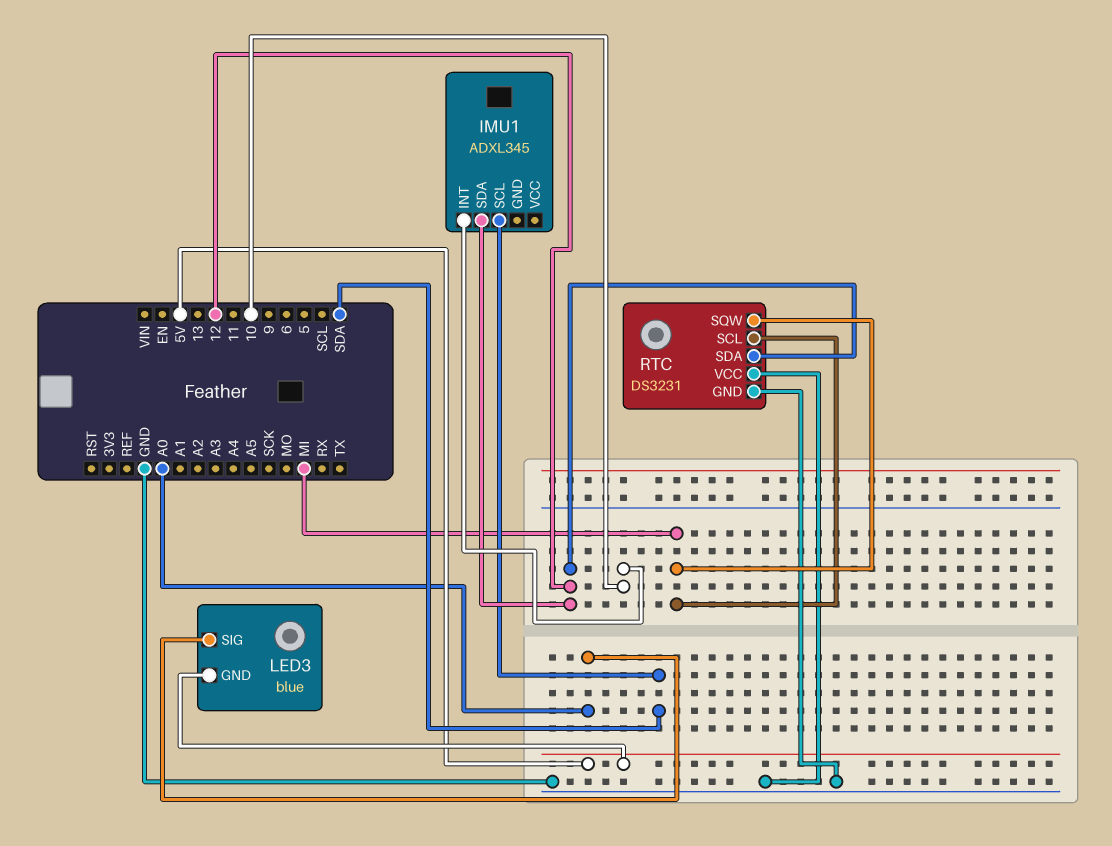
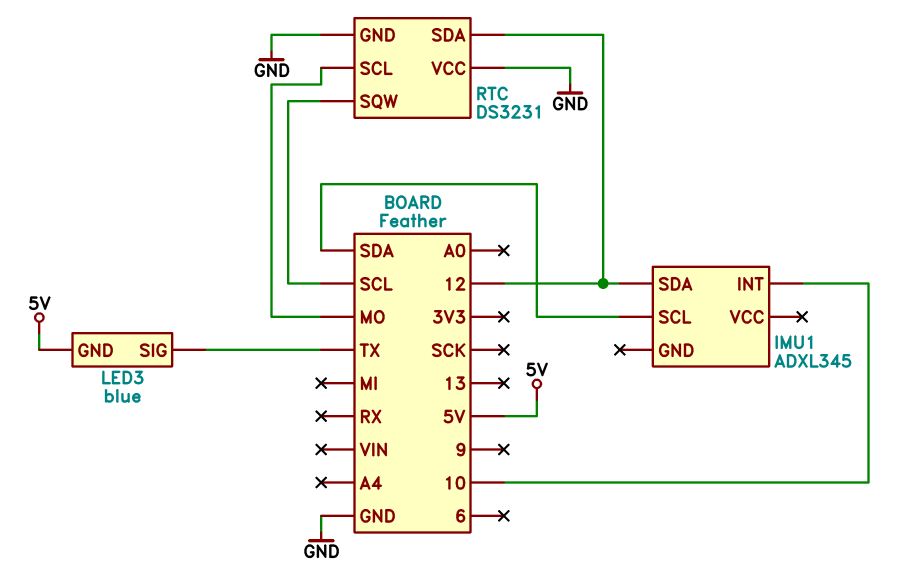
LED3 pin SIG: A0 -> TX
RTC pin SCL: MI -> MO
RTC pin SQW: MI -> SCL

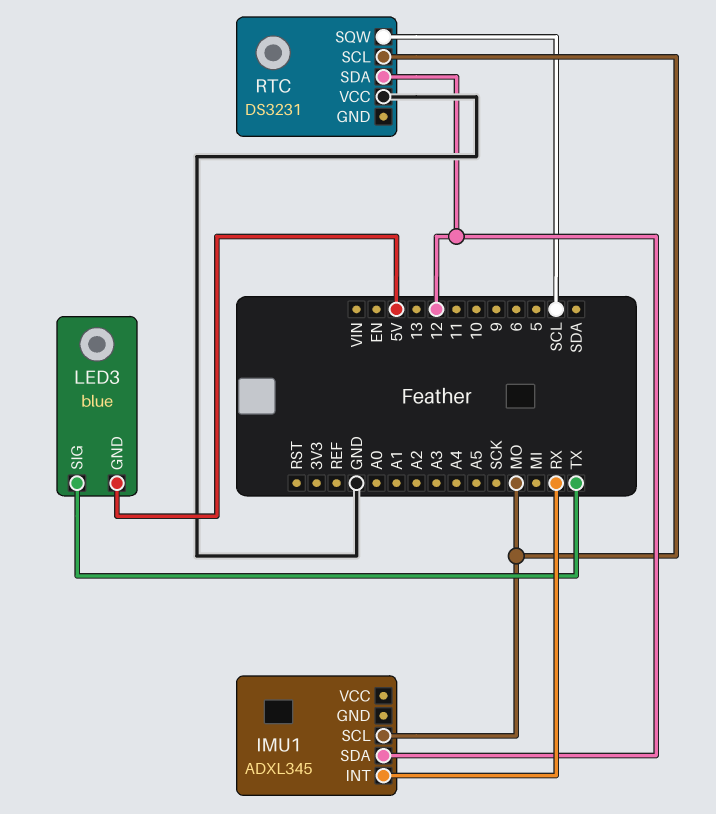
IMU1 pin INT: 10 -> RX
IMU1 pin SCL: SDA -> MO
RTC pin GND: GND -> none

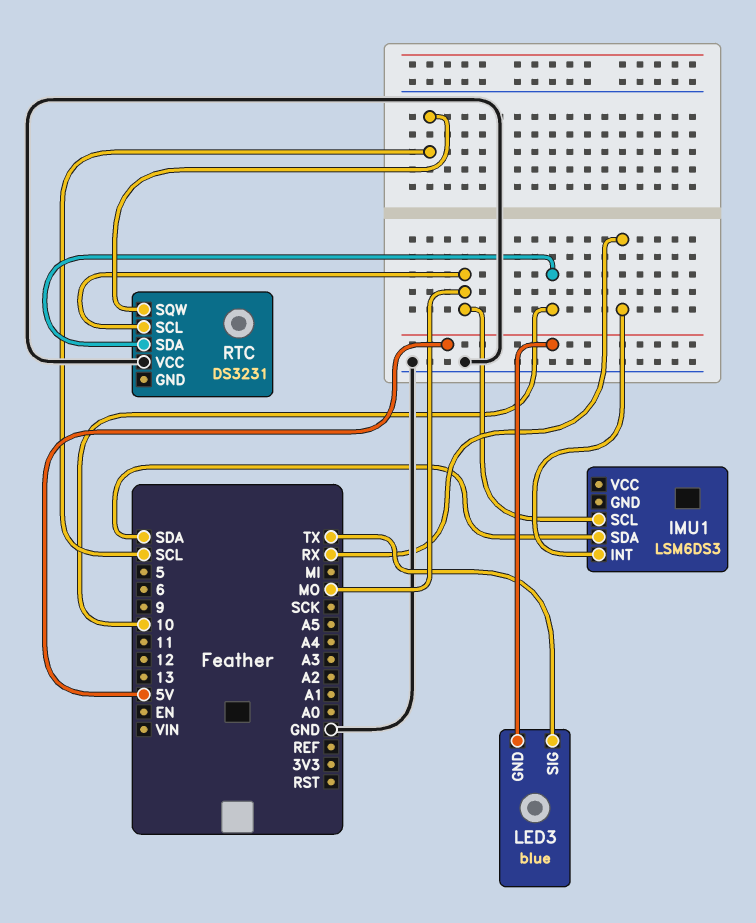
IMU1: ADXL345 -> LSM6DS3
IMU1 pin SDA: 12 -> SDA
RTC pin SDA: 12 -> 10

